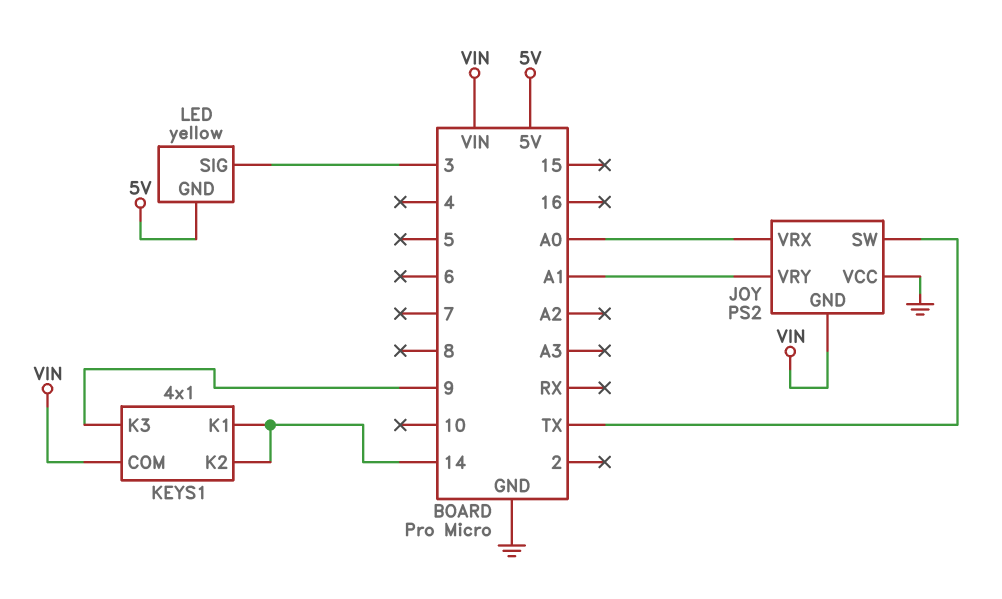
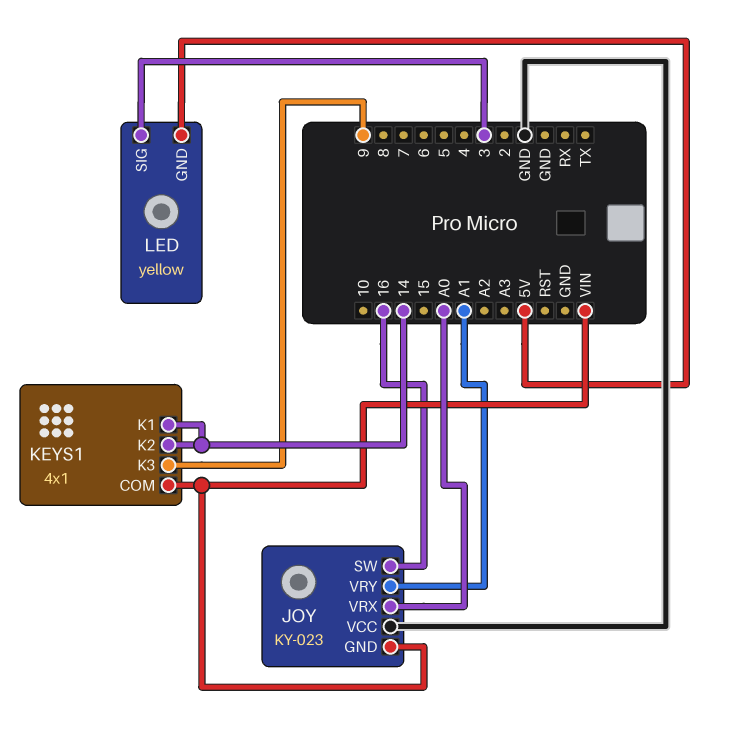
JOY: PS2 -> KY-023
JOY pin SW: TX -> 16

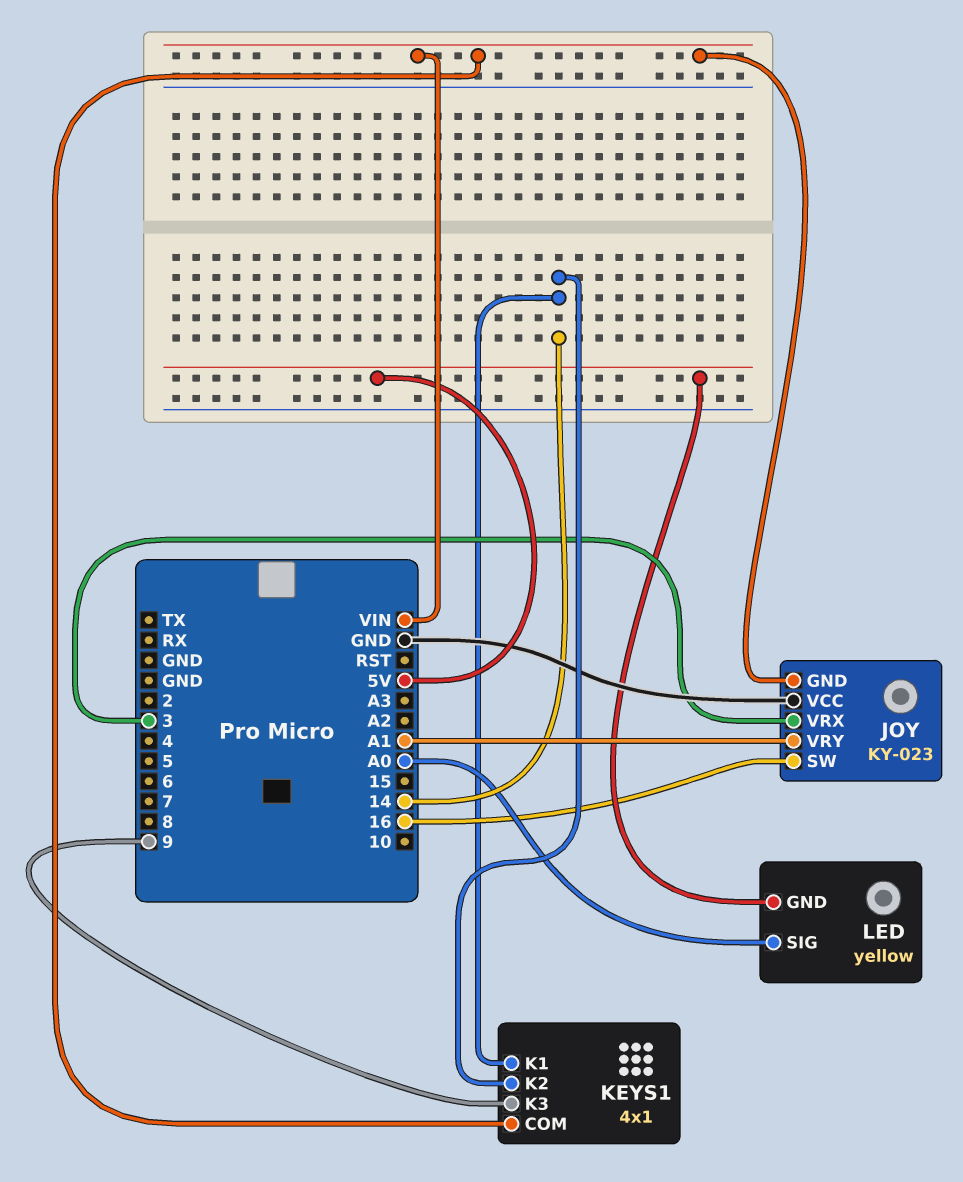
JOY pin VRX: A0 -> 3
LED pin SIG: 3 -> A0

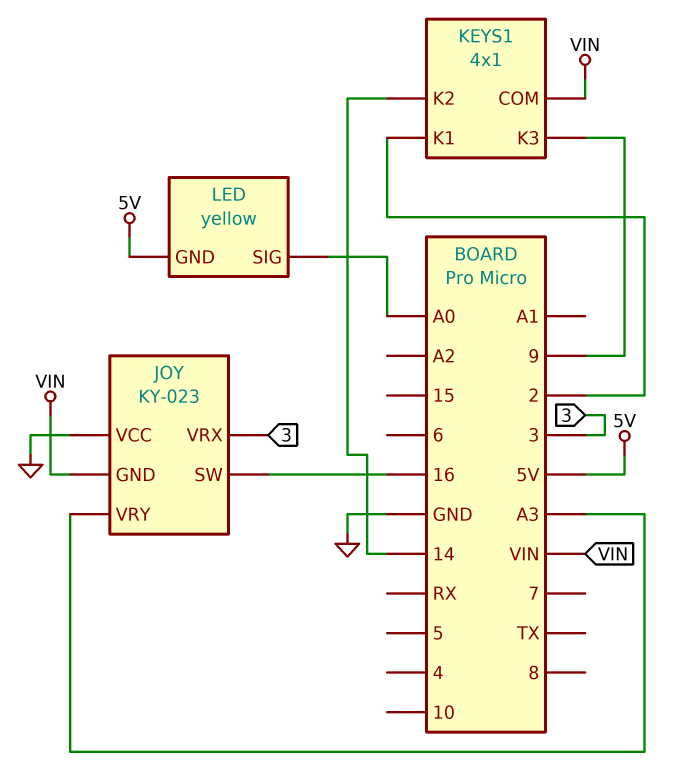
JOY pin VRY: A1 -> A3
KEYS1 pin K1: 14 -> 2

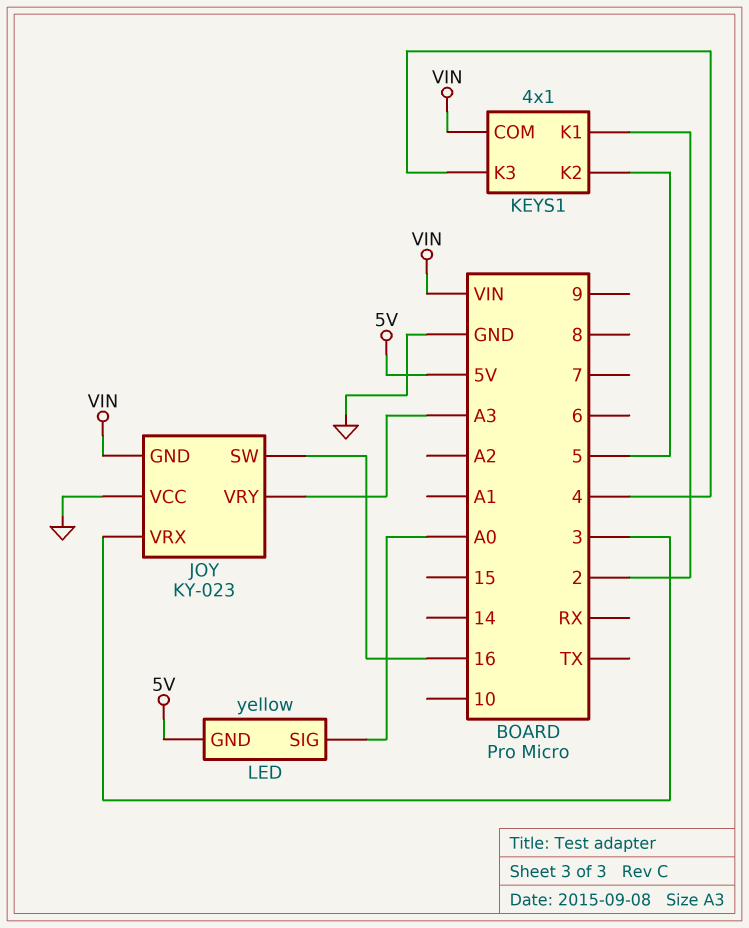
KEYS1 pin K2: 14 -> 5
KEYS1 pin K3: 9 -> 4

